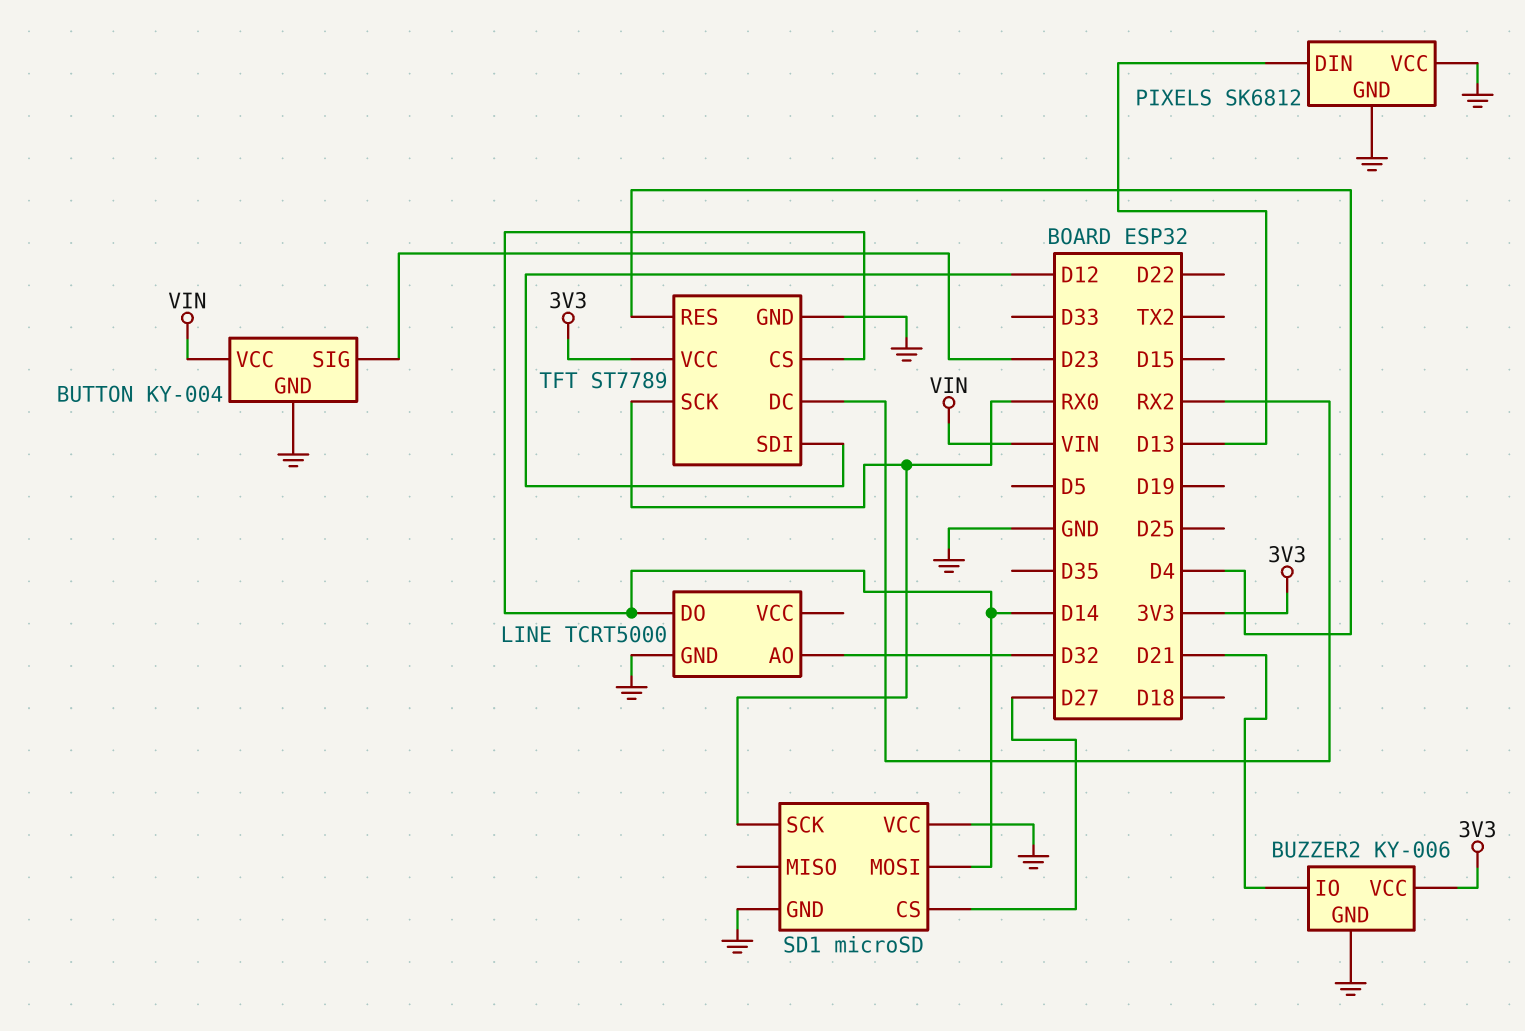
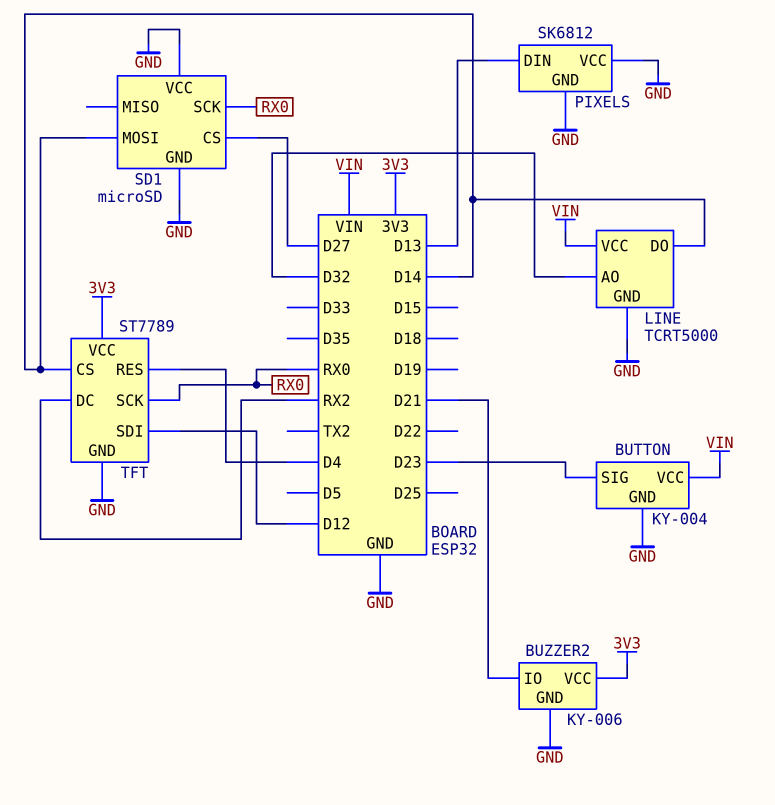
LINE pin VCC: none -> VIN

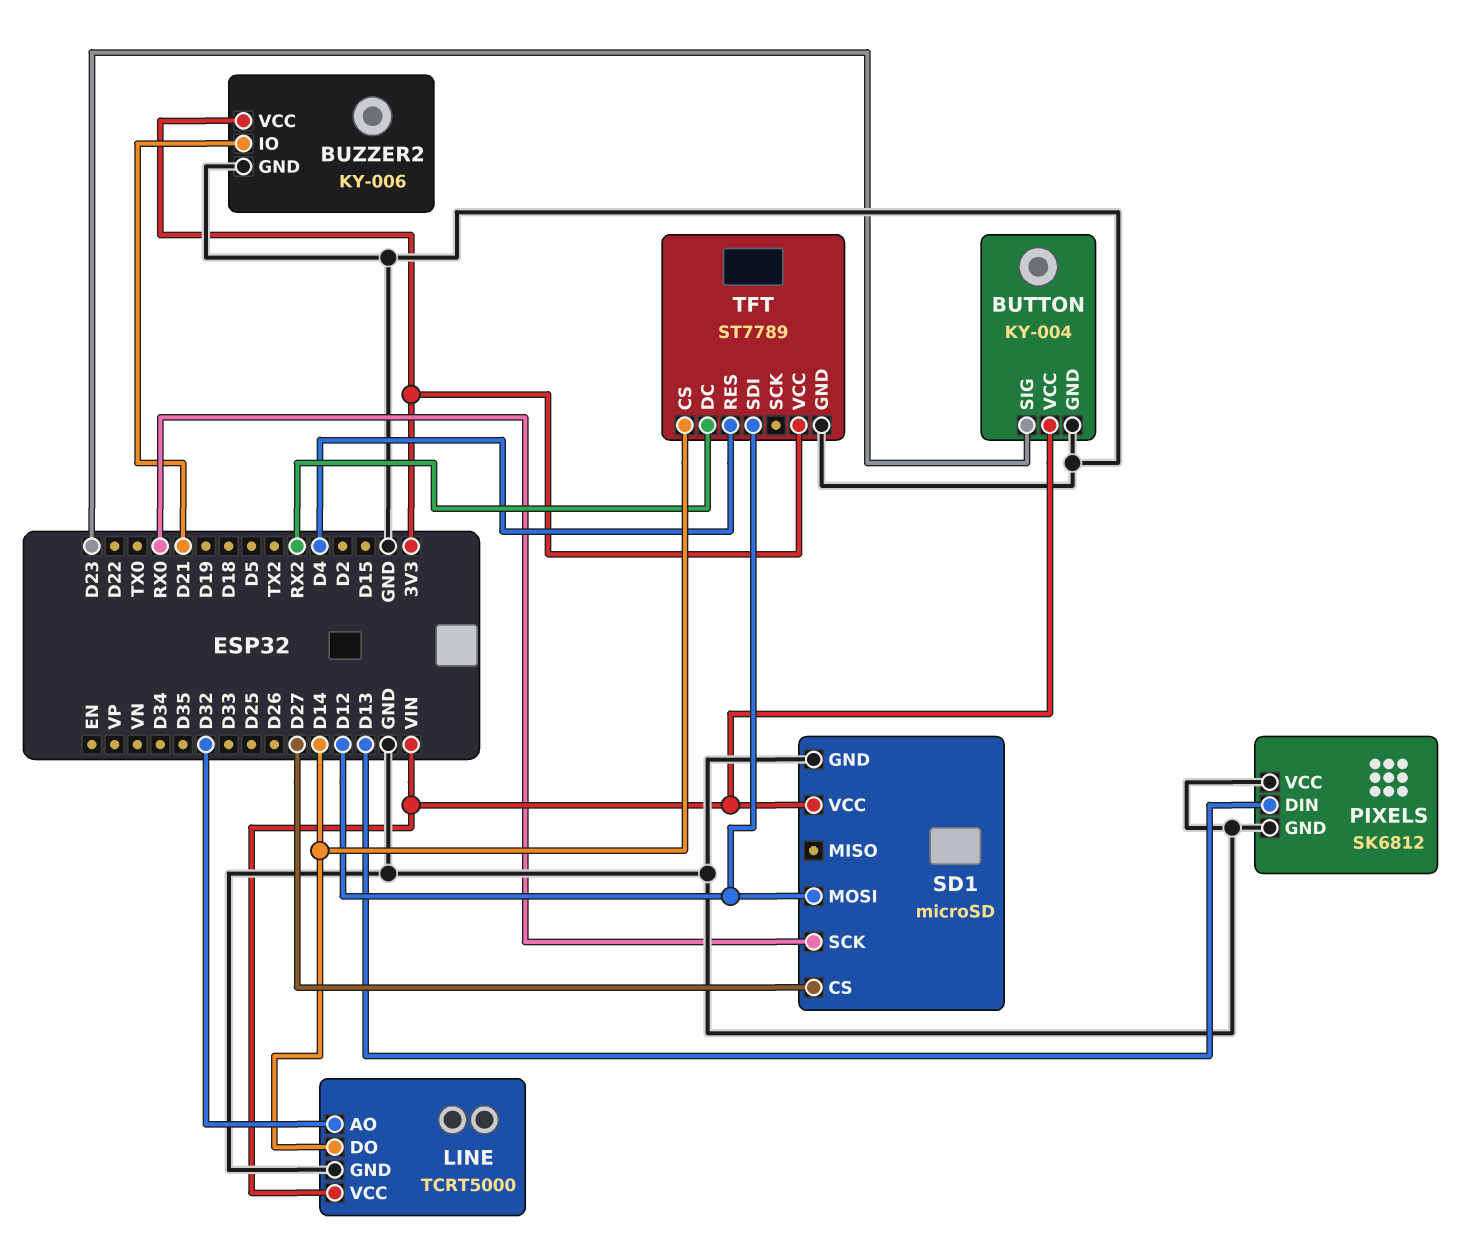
SD1 pin MOSI: D14 -> D12
SD1 pin VCC: GND -> VIN
TFT pin SCK: RX0 -> none

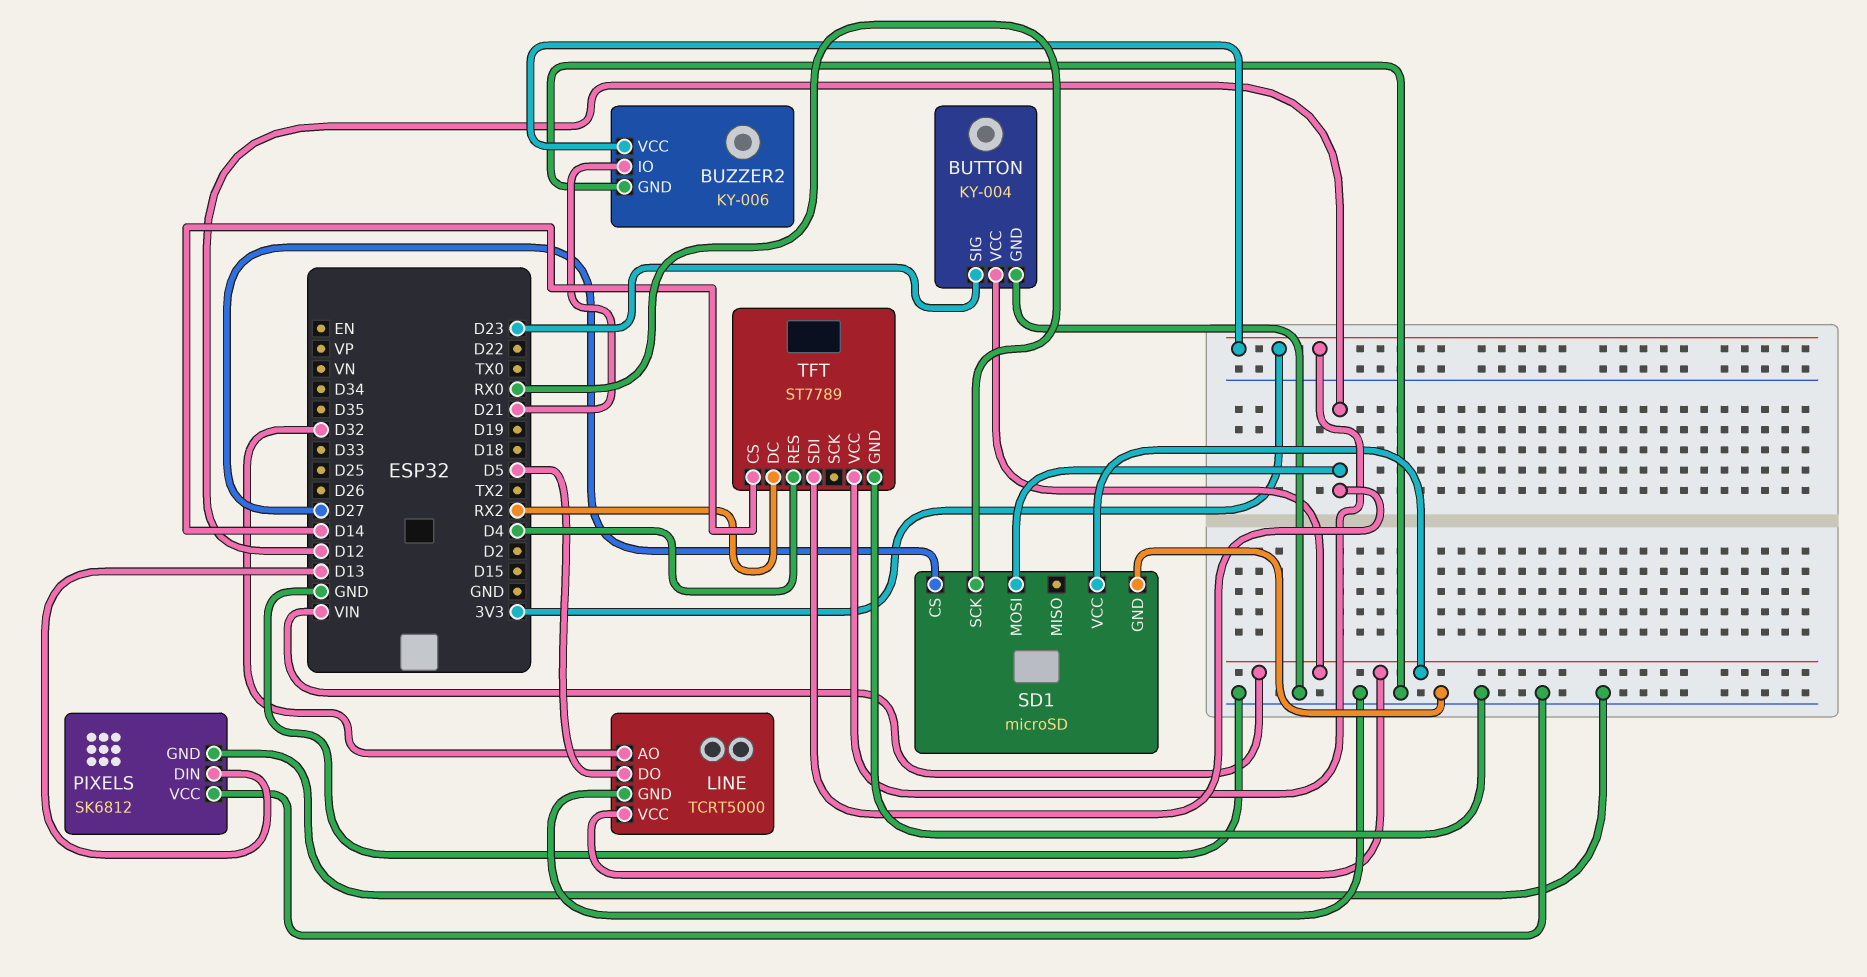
LINE pin DO: D14 -> D5

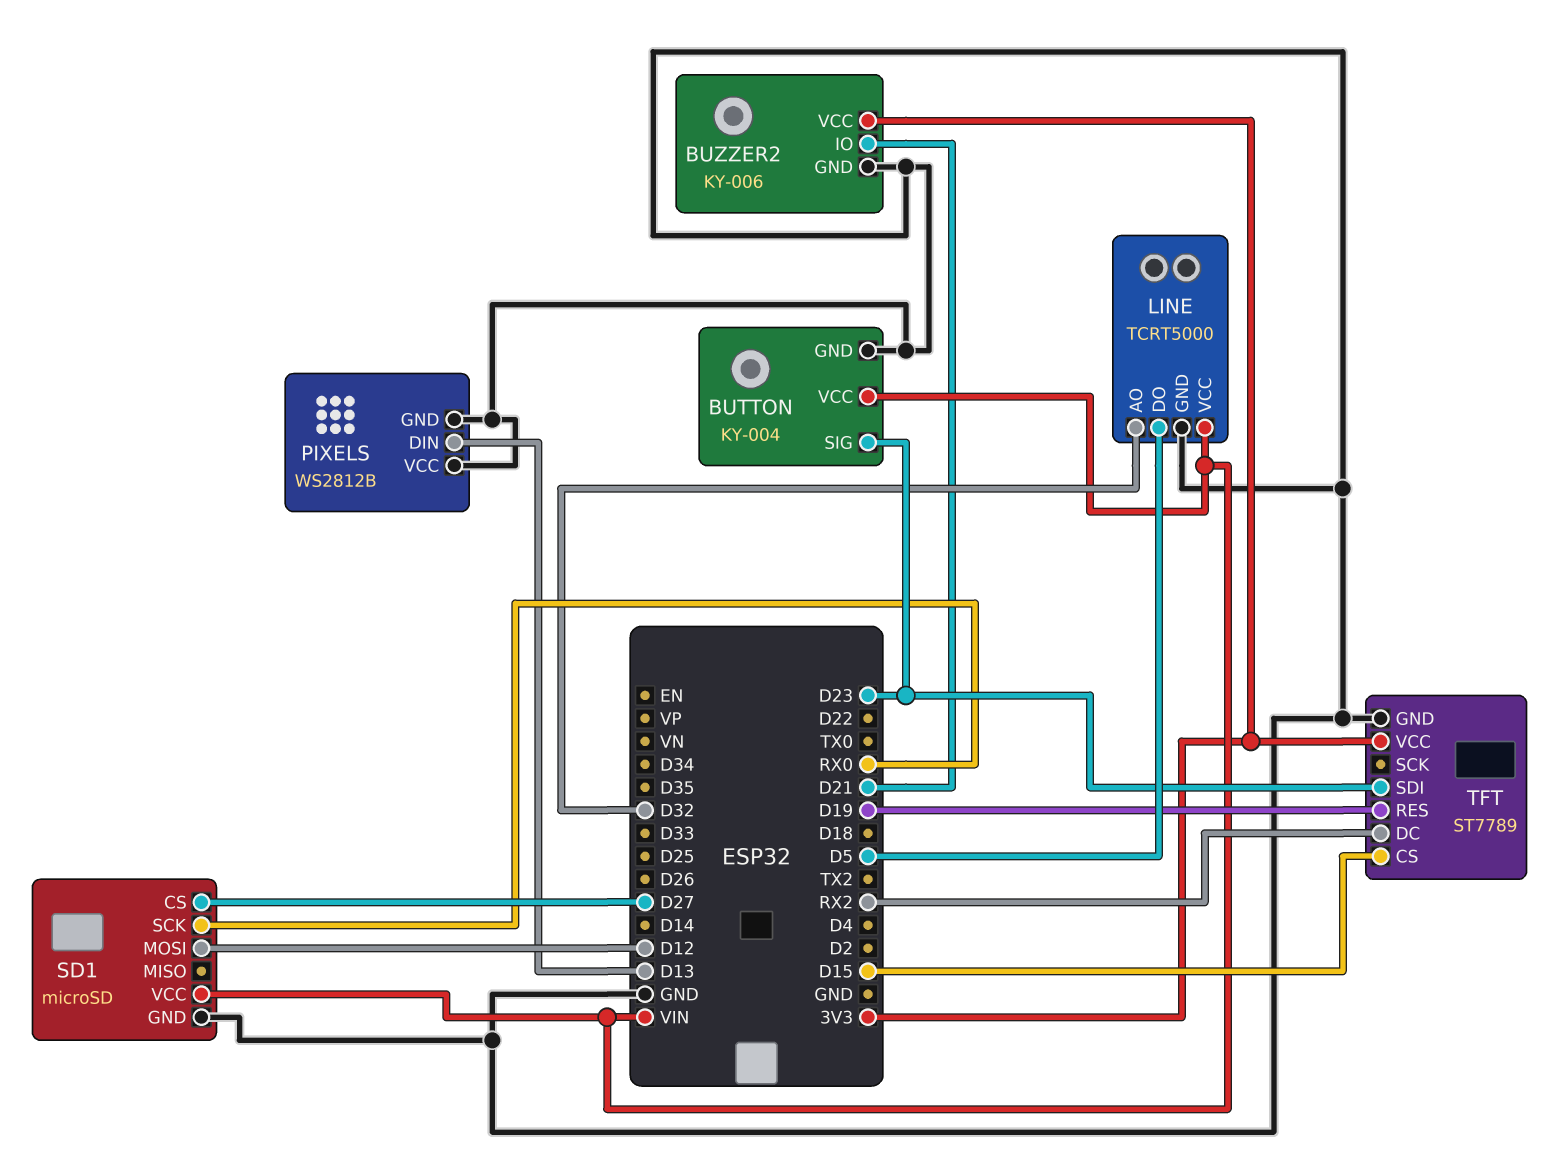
PIXELS: SK6812 -> WS2812B
TFT pin CS: D14 -> D15
TFT pin RES: D4 -> D19
TFT pin SDI: D12 -> D23

